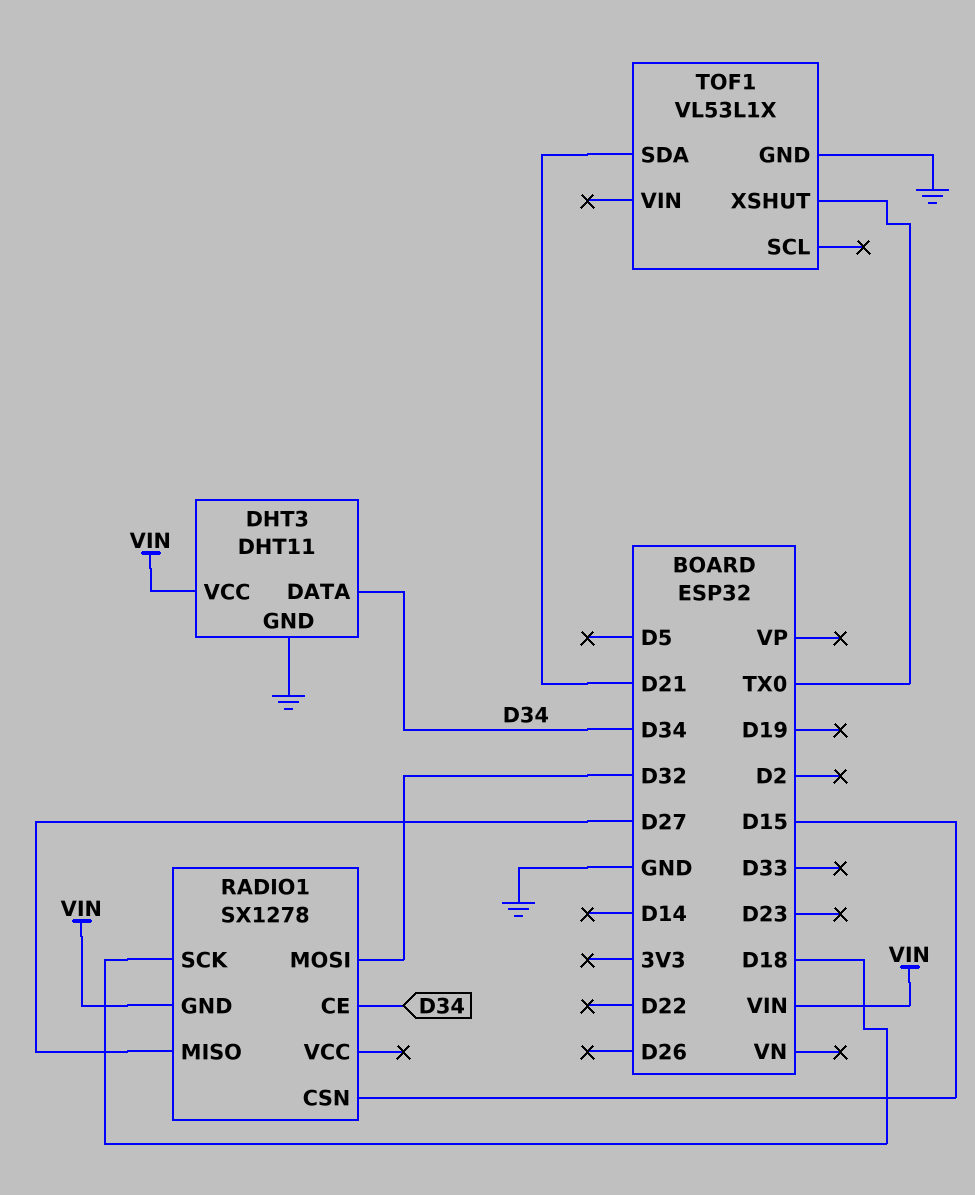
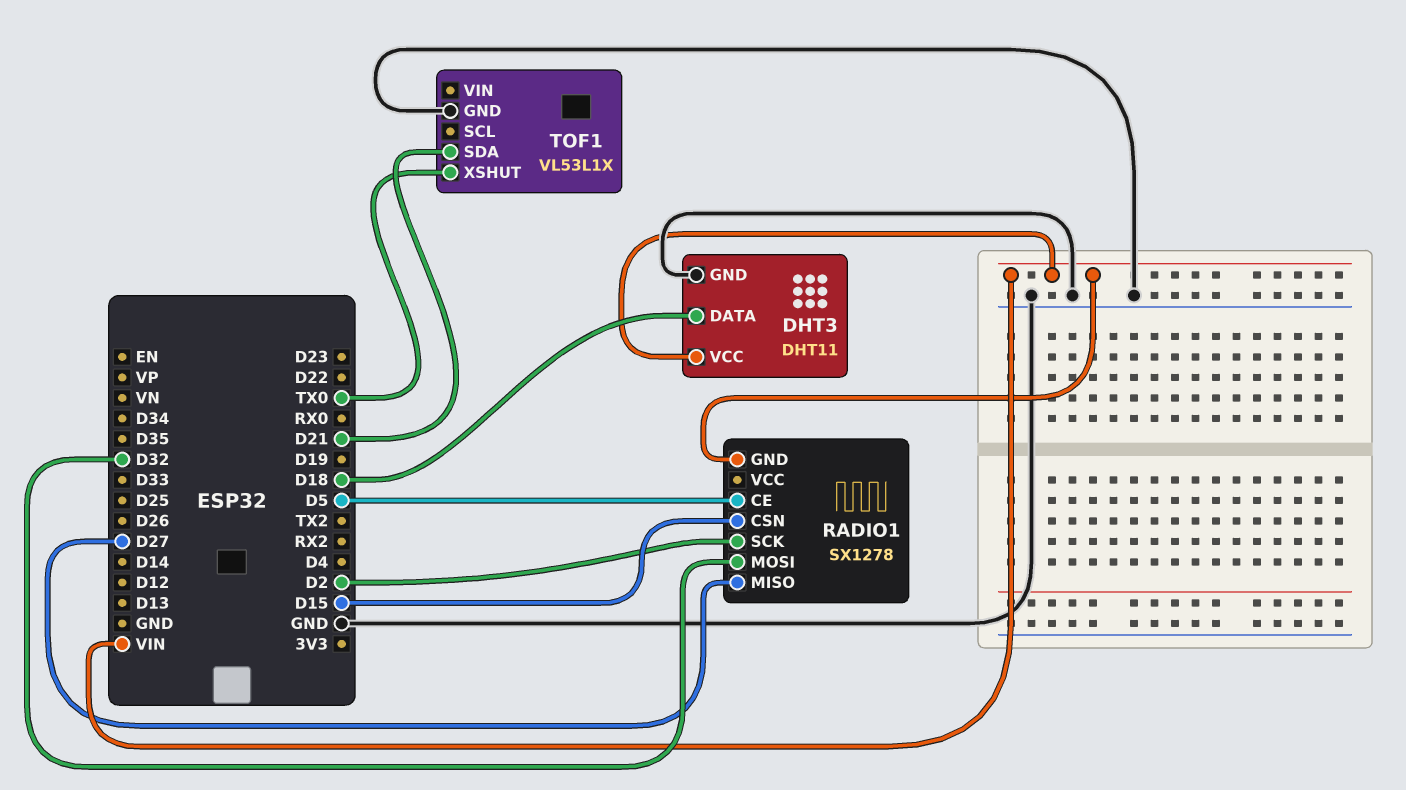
DHT3 pin DATA: D34 -> D18
RADIO1 pin CE: D34 -> D5
RADIO1 pin SCK: D18 -> D2

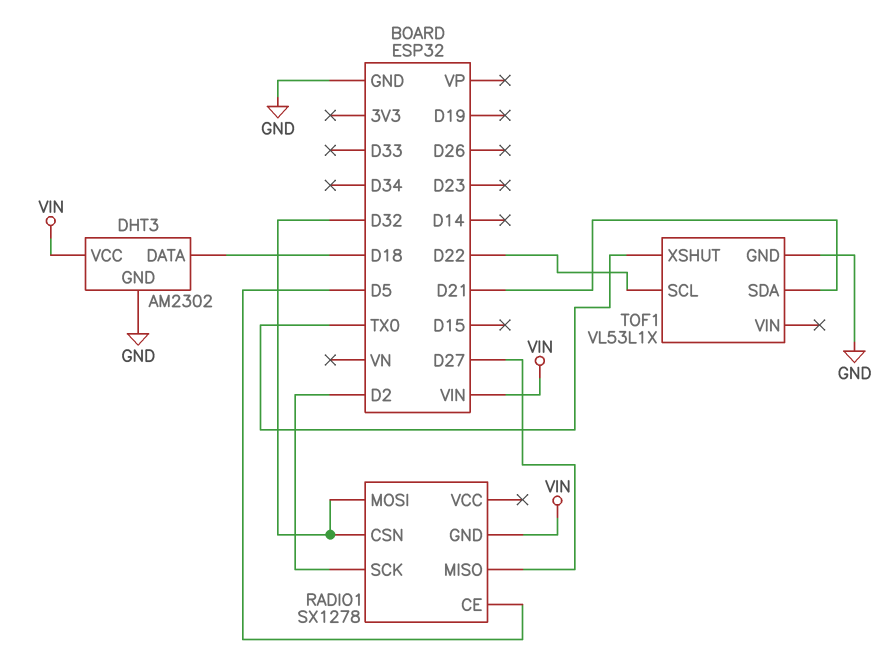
DHT3: DHT11 -> AM2302
RADIO1 pin CSN: D15 -> D32
TOF1 pin SCL: none -> D22

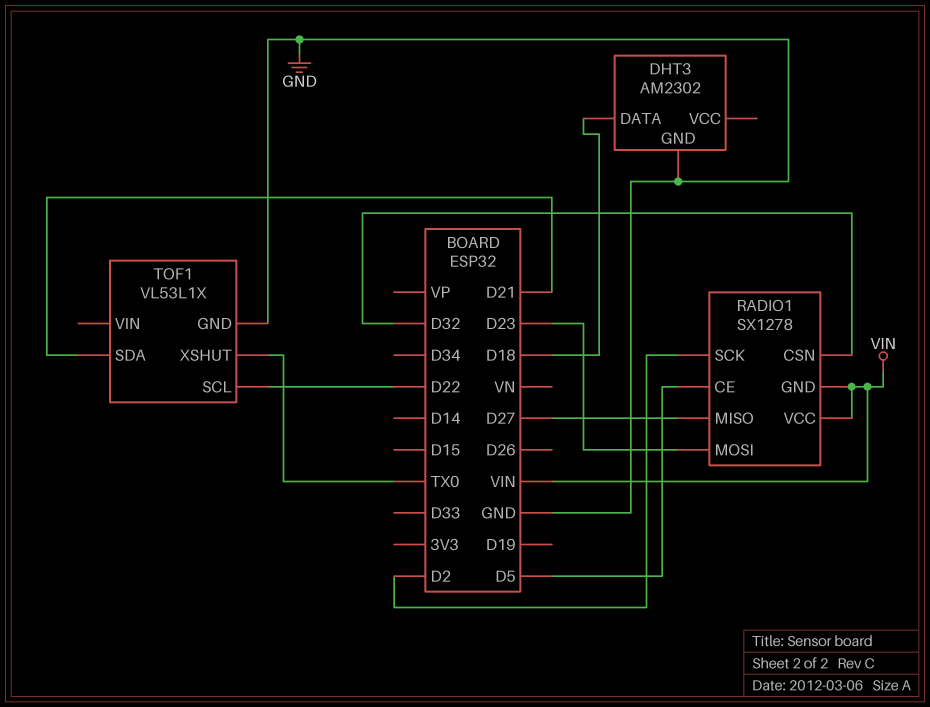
DHT3 pin VCC: VIN -> none
RADIO1 pin MOSI: D32 -> D23
RADIO1 pin VCC: none -> VIN

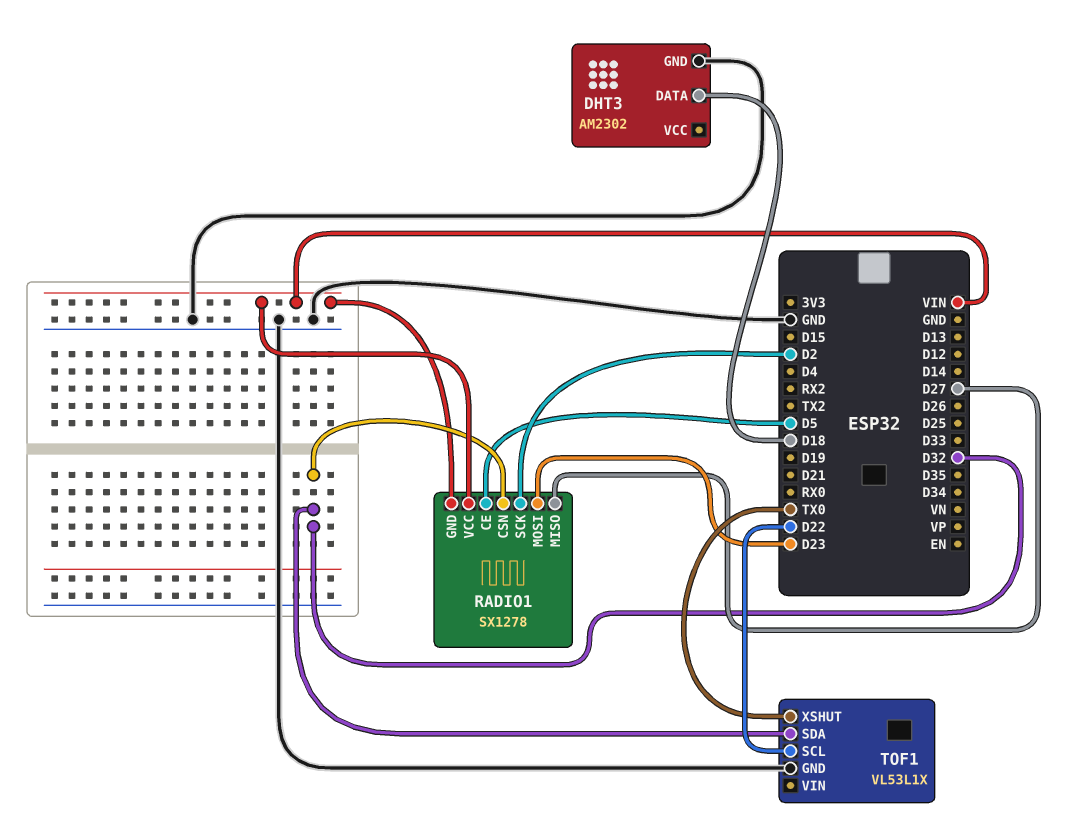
TOF1 pin SDA: D21 -> D32

